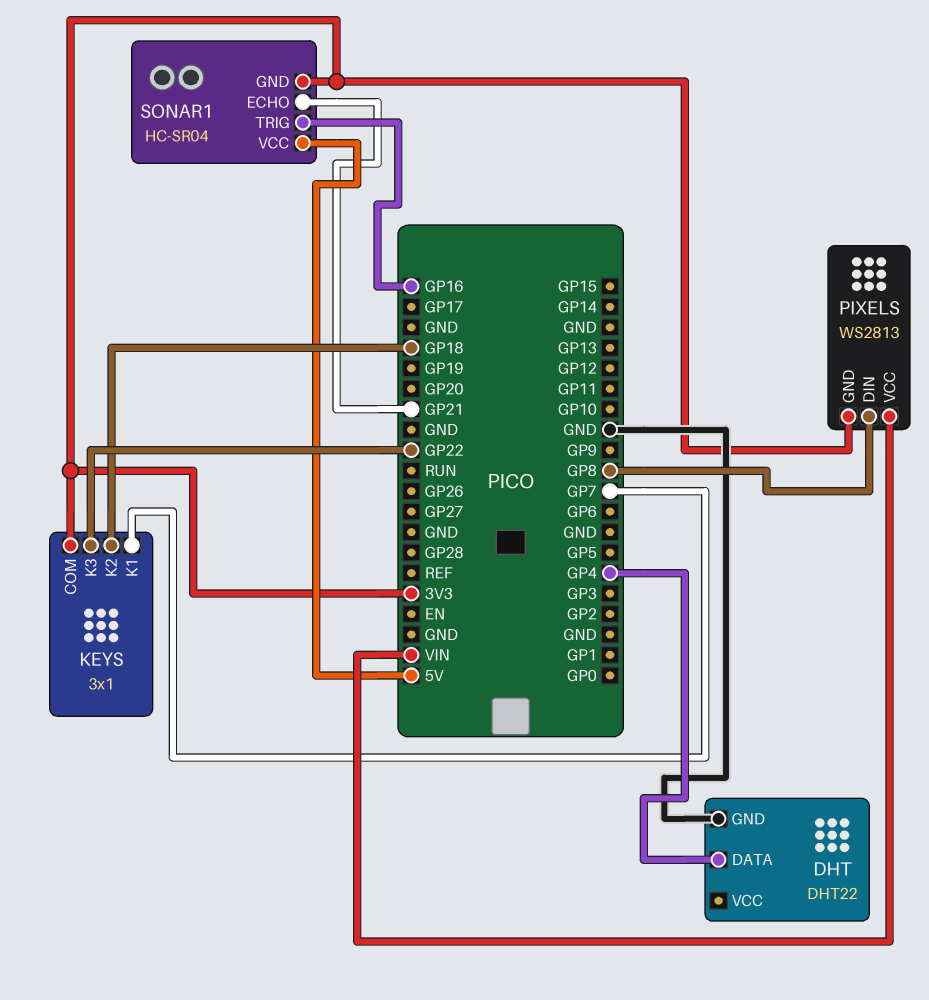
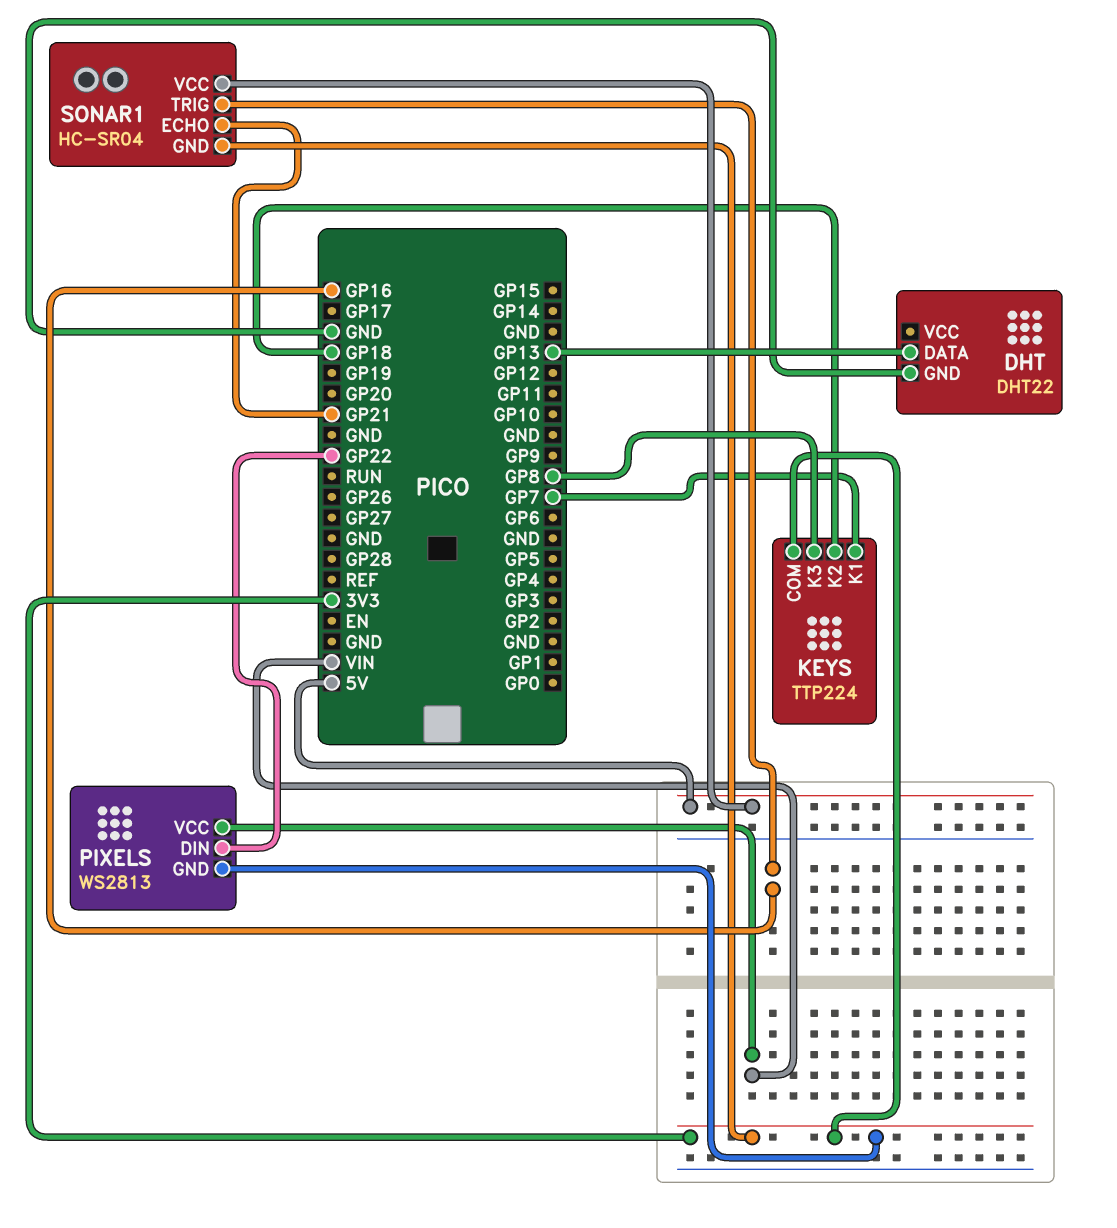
DHT pin DATA: GP4 -> GP13
KEYS: 3x1 -> TTP224
KEYS pin K3: GP22 -> GP8
PIXELS pin DIN: GP8 -> GP22

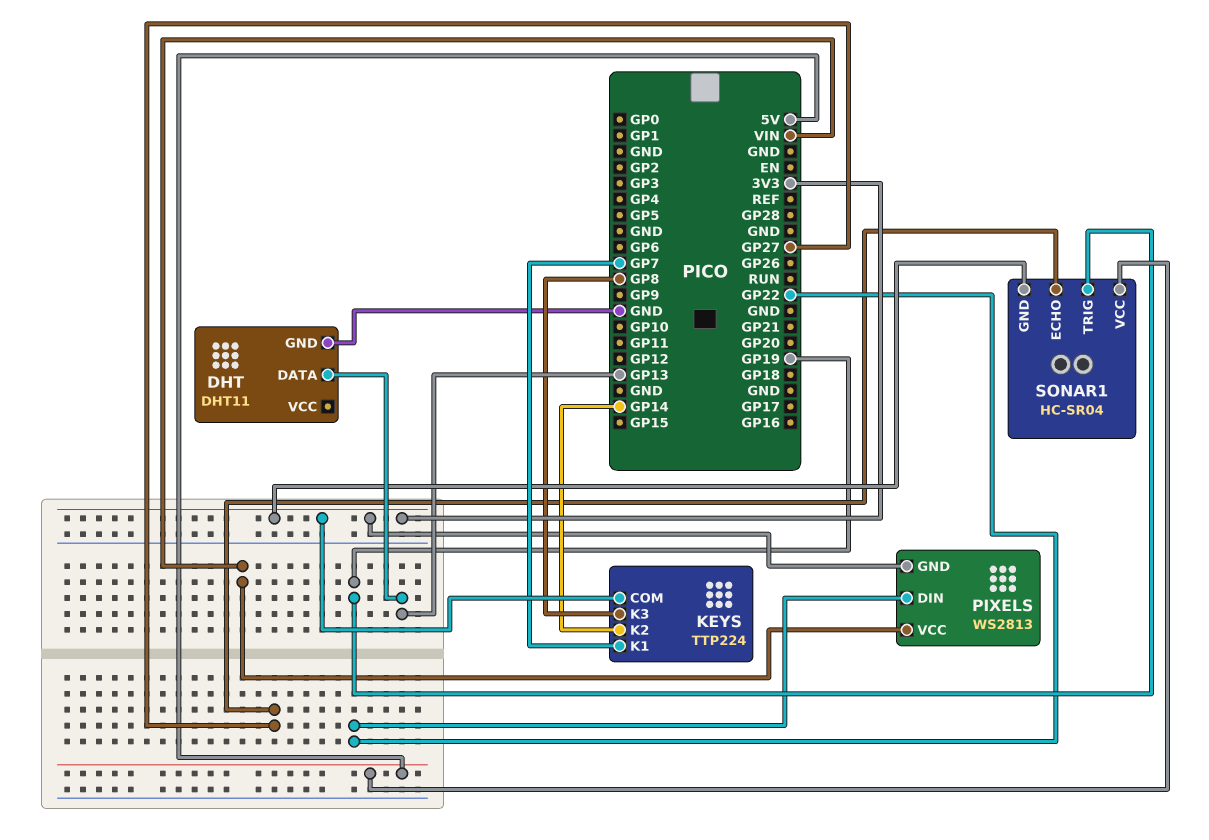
DHT: DHT22 -> DHT11
KEYS pin K2: GP18 -> GP14
SONAR1 pin ECHO: GP21 -> GP27
SONAR1 pin TRIG: GP16 -> GP19

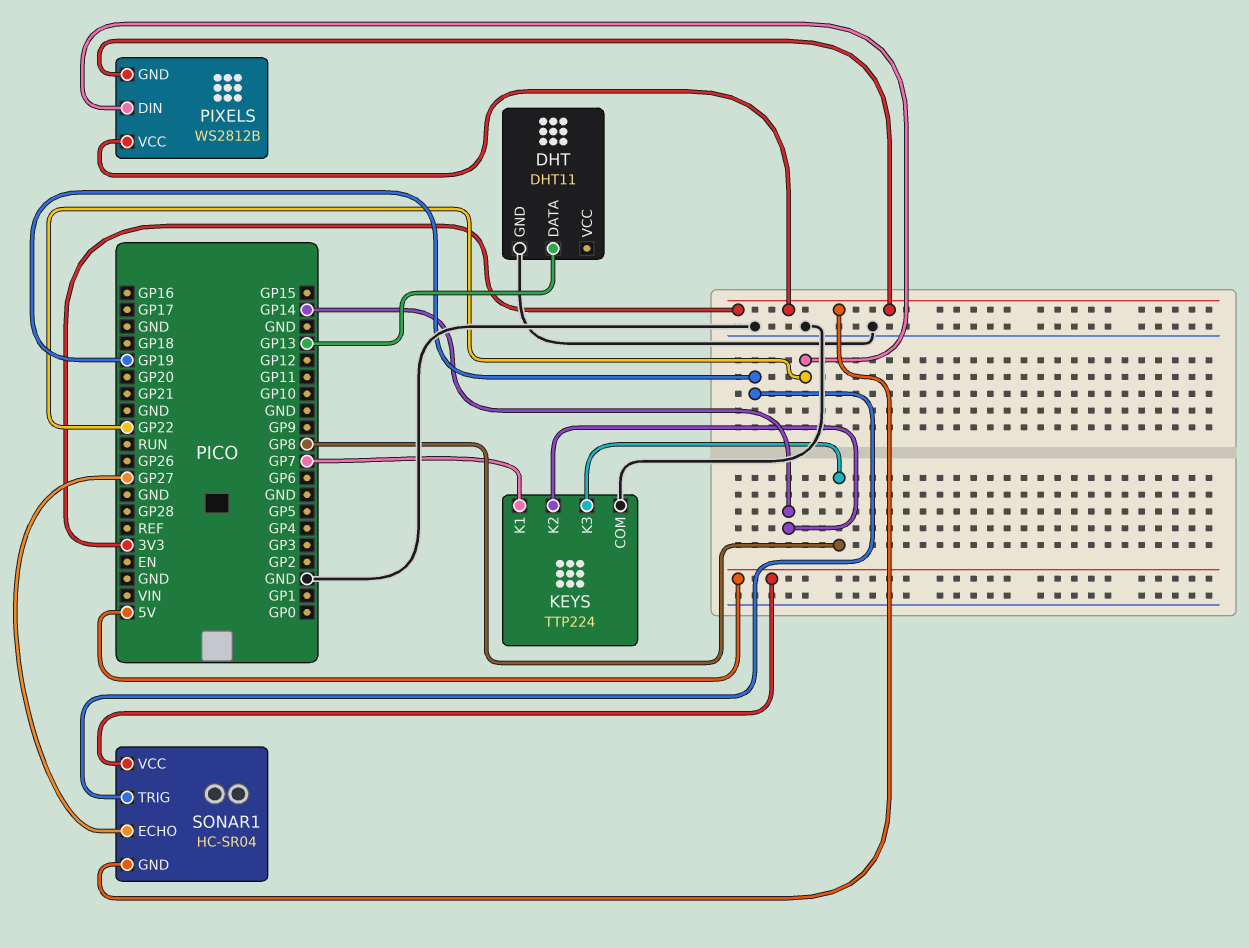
KEYS pin COM: 3V3 -> GND
PIXELS: WS2813 -> WS2812B
PIXELS pin VCC: VIN -> 3V3

